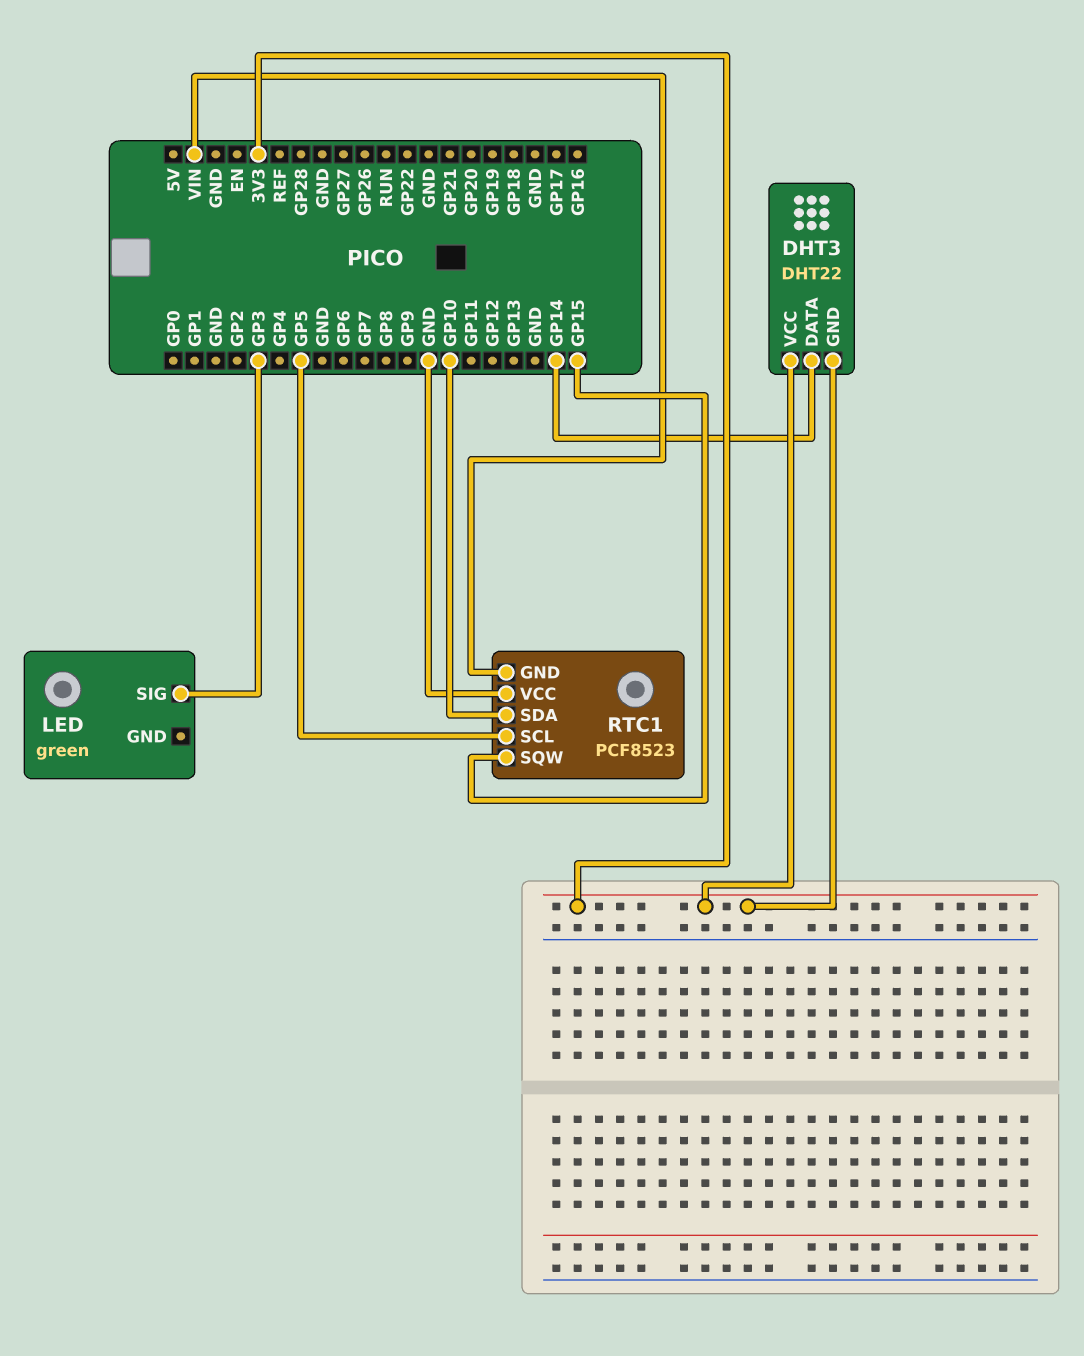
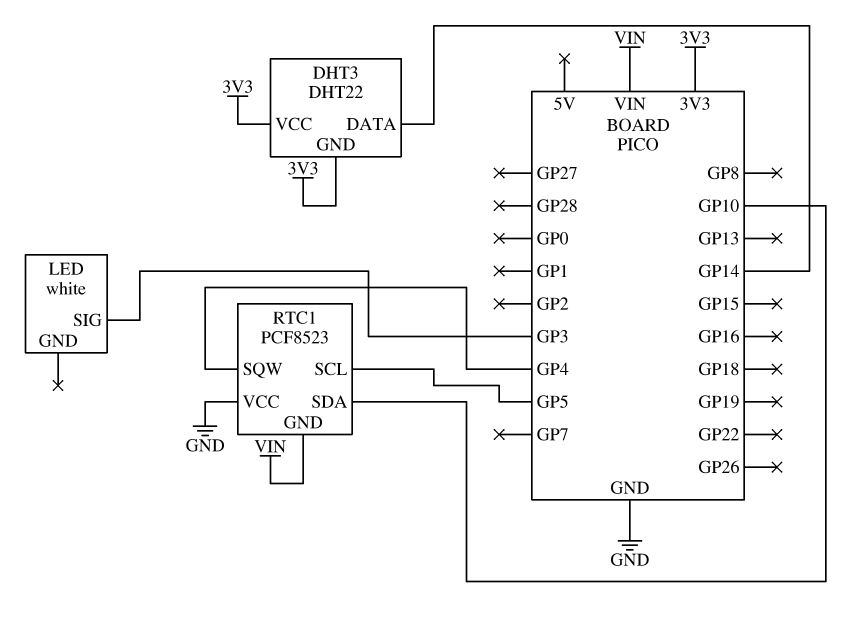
LED: green -> white
RTC1 pin SQW: GP15 -> GP4

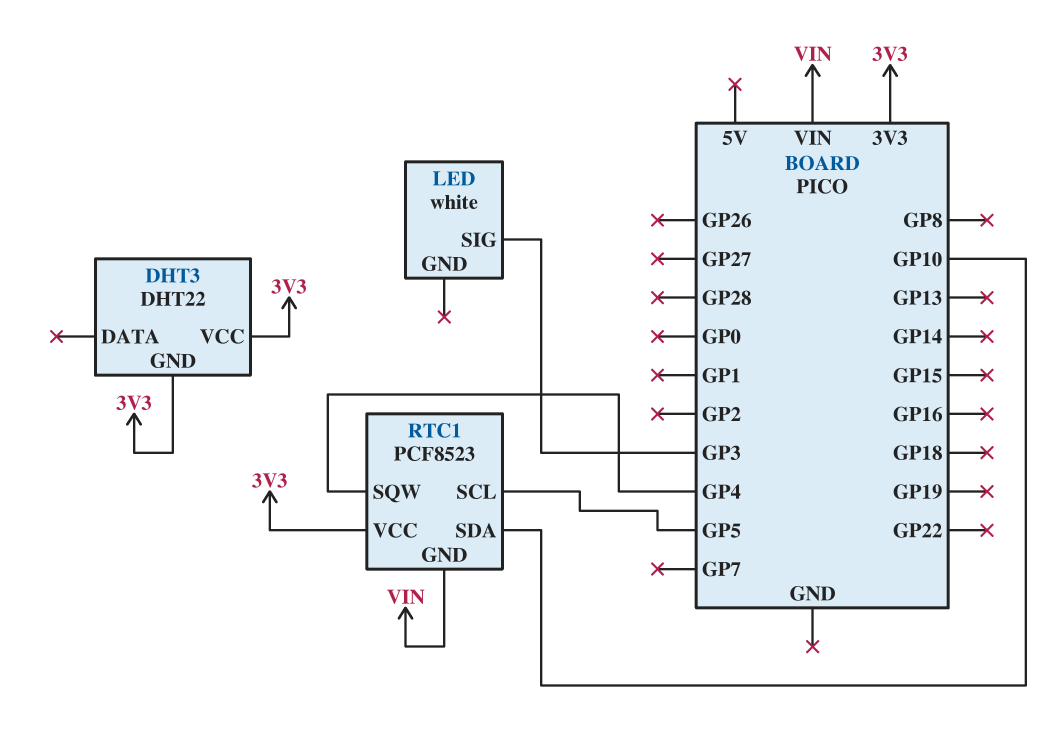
DHT3 pin DATA: GP14 -> none
RTC1 pin VCC: GND -> 3V3

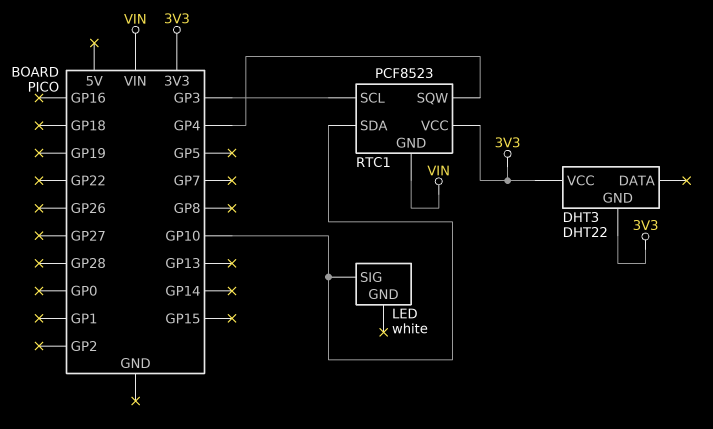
LED pin SIG: GP3 -> GP10
RTC1 pin SCL: GP5 -> GP3

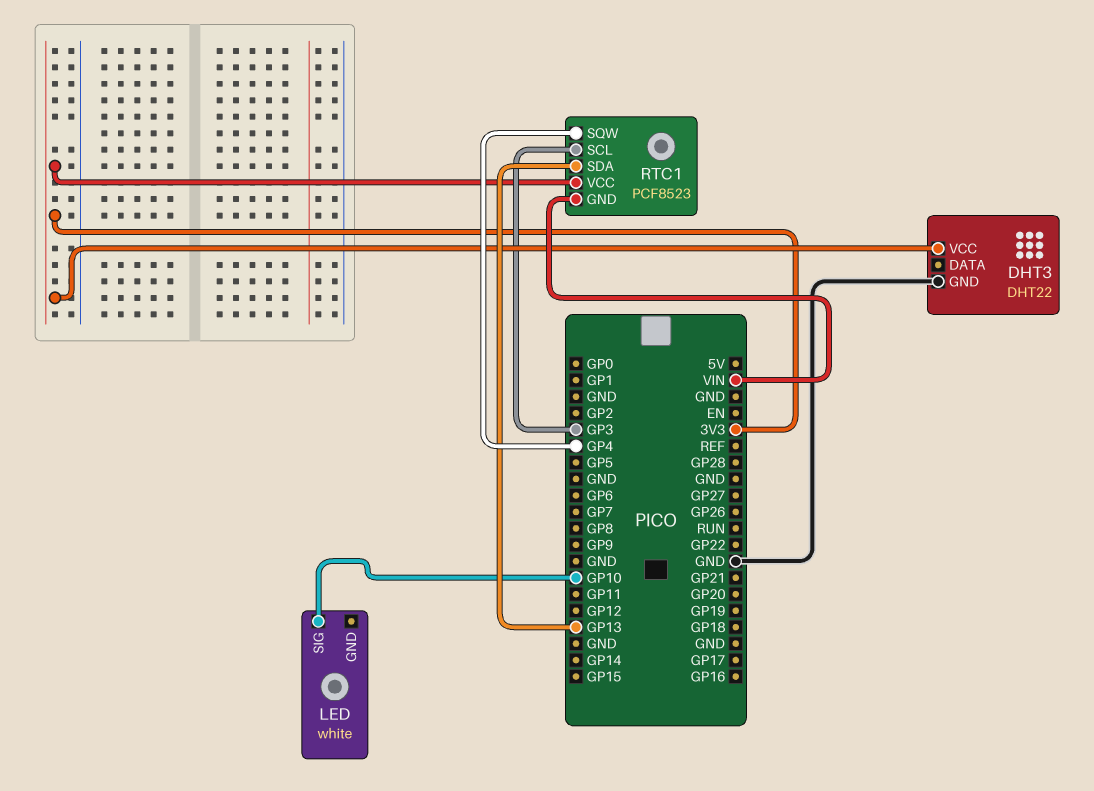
DHT3 pin GND: 3V3 -> GND
RTC1 pin SDA: GP10 -> GP13

